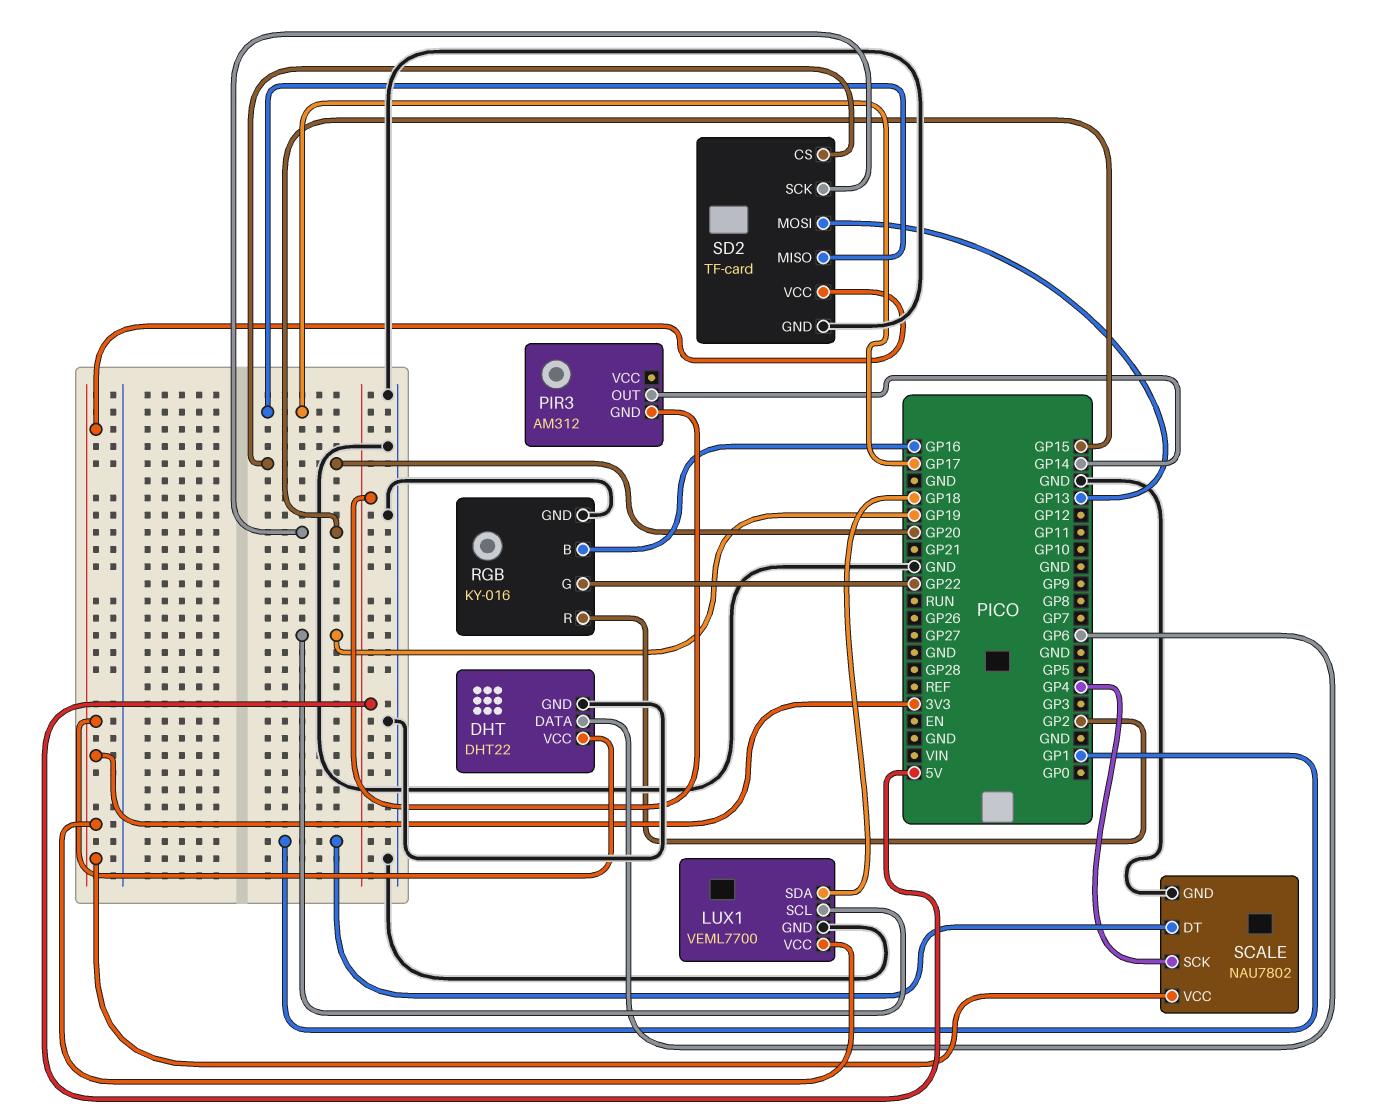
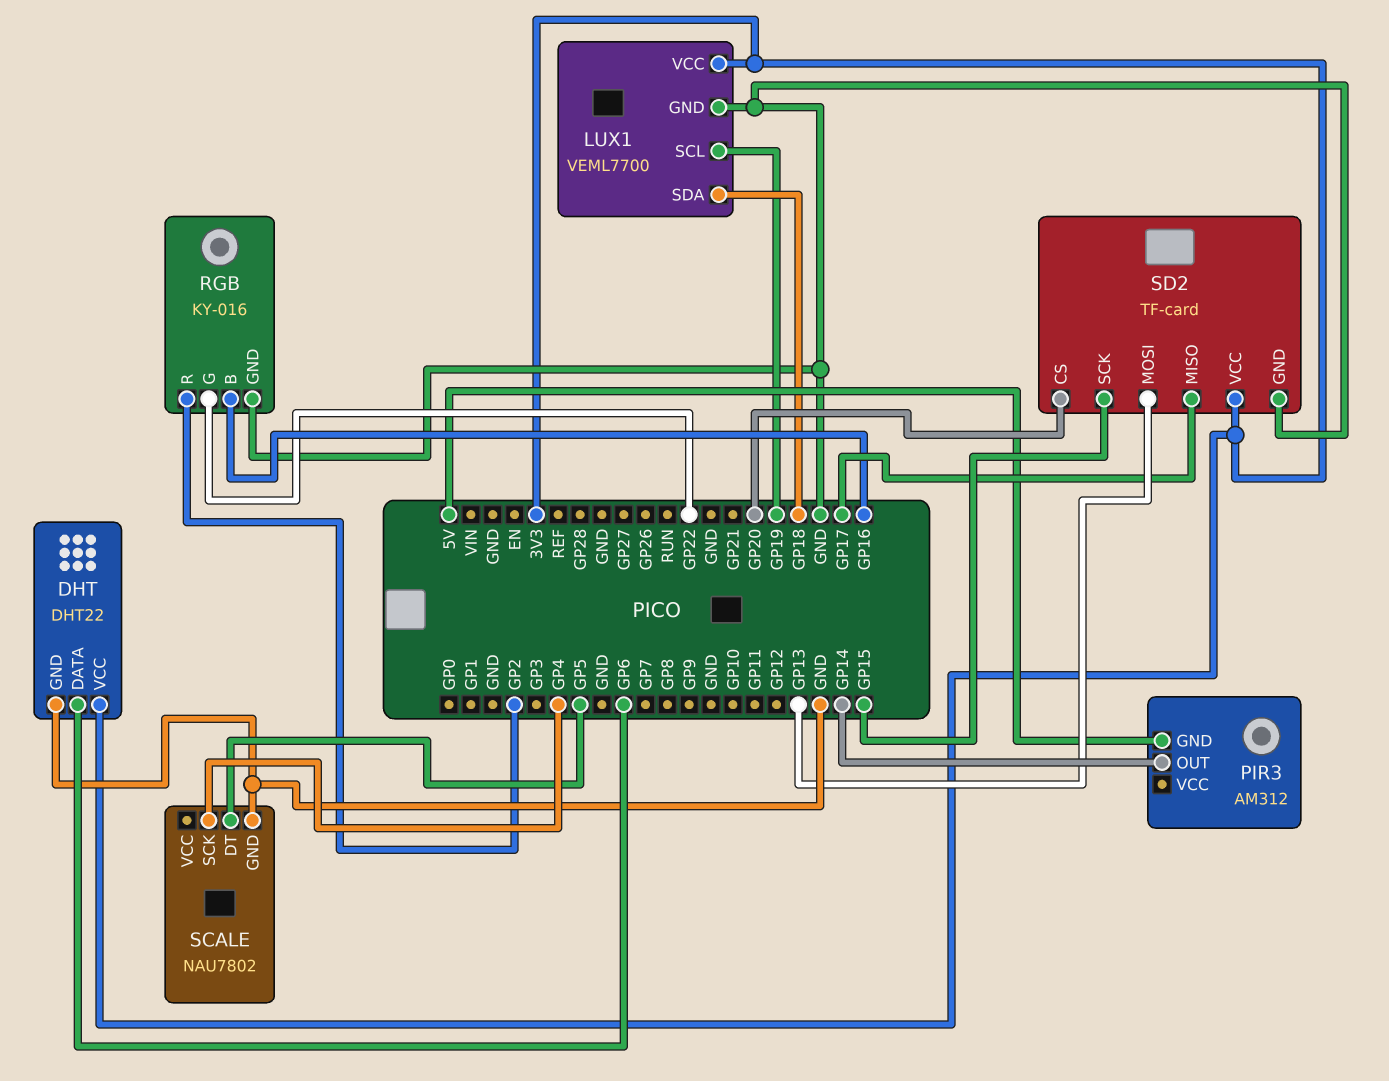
SCALE pin DT: GP1 -> GP5
SCALE pin VCC: 3V3 -> none

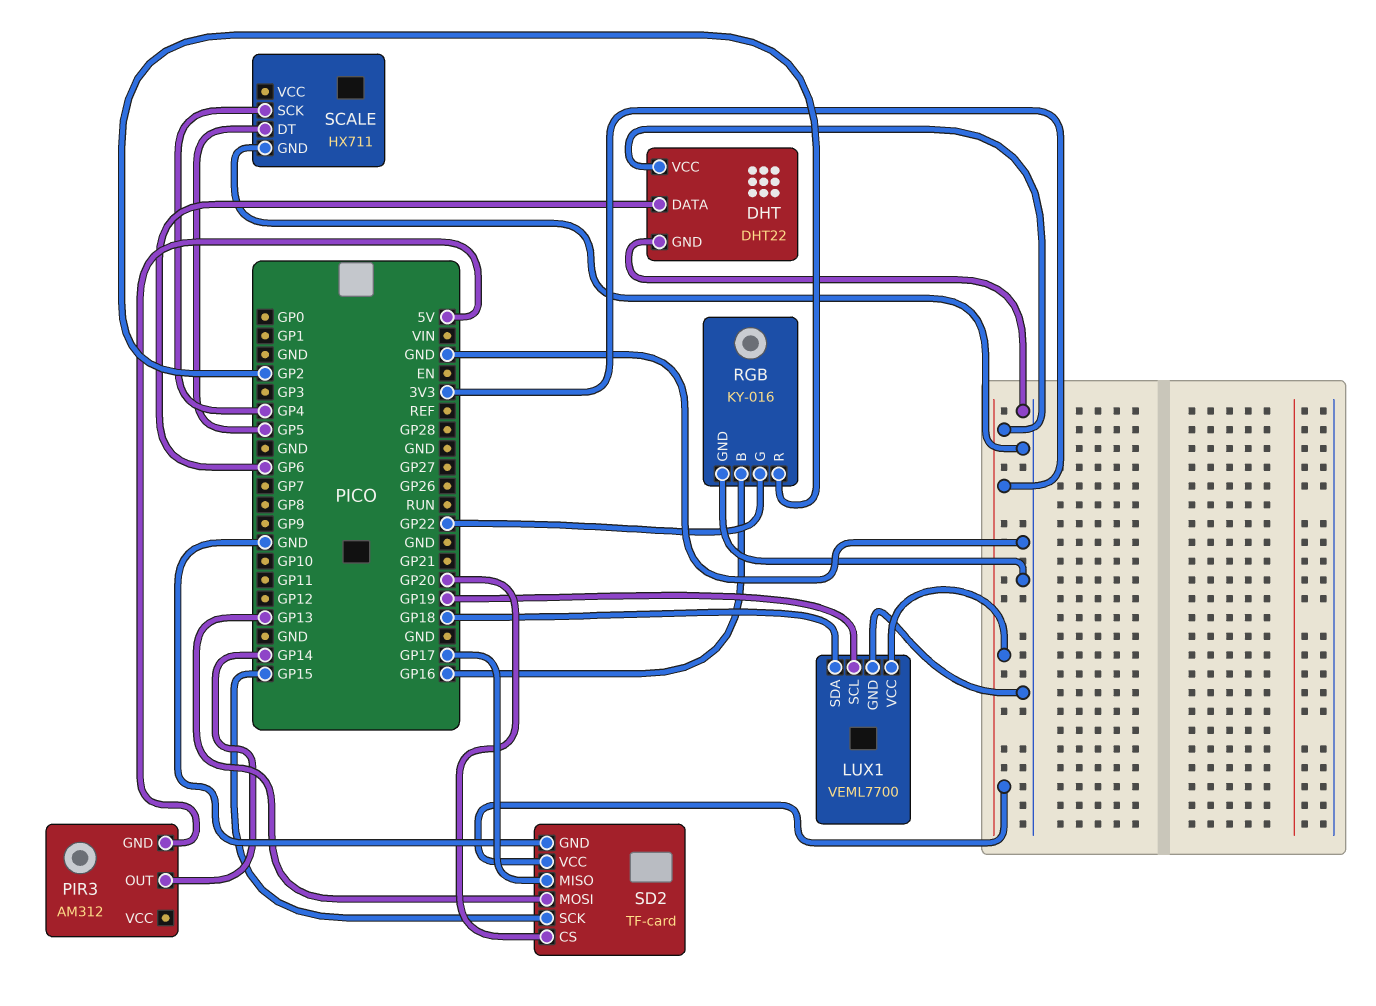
SCALE: NAU7802 -> HX711

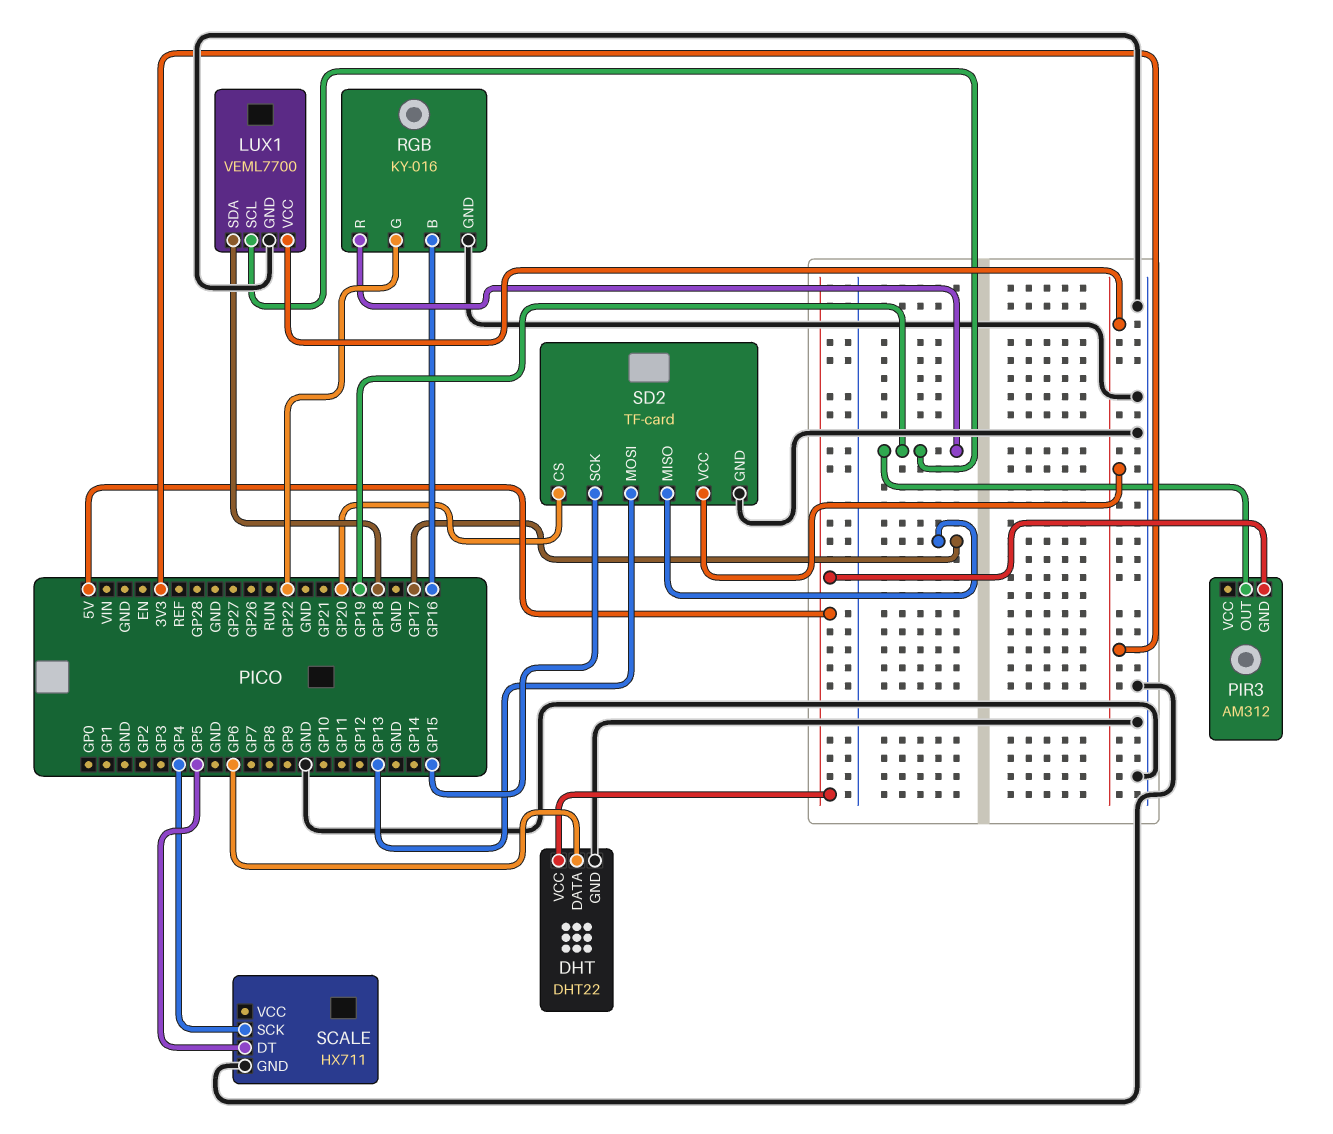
DHT pin VCC: 3V3 -> 5V
PIR3 pin OUT: GP14 -> GP19
RGB pin R: GP2 -> GP19

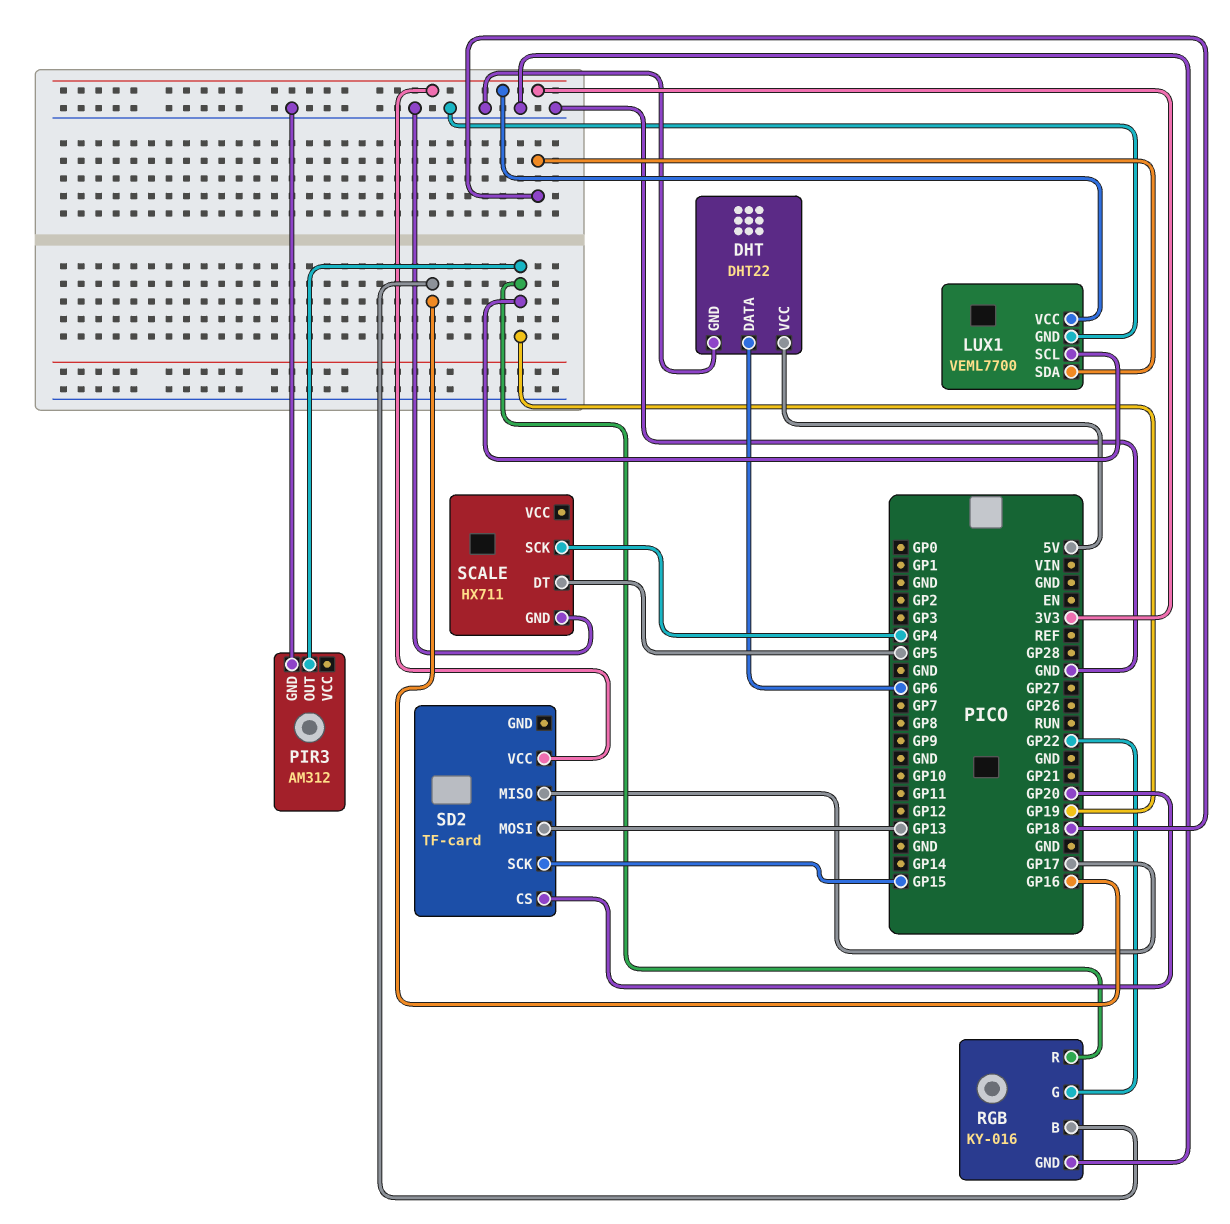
PIR3 pin GND: 5V -> GND
SD2 pin GND: GND -> none

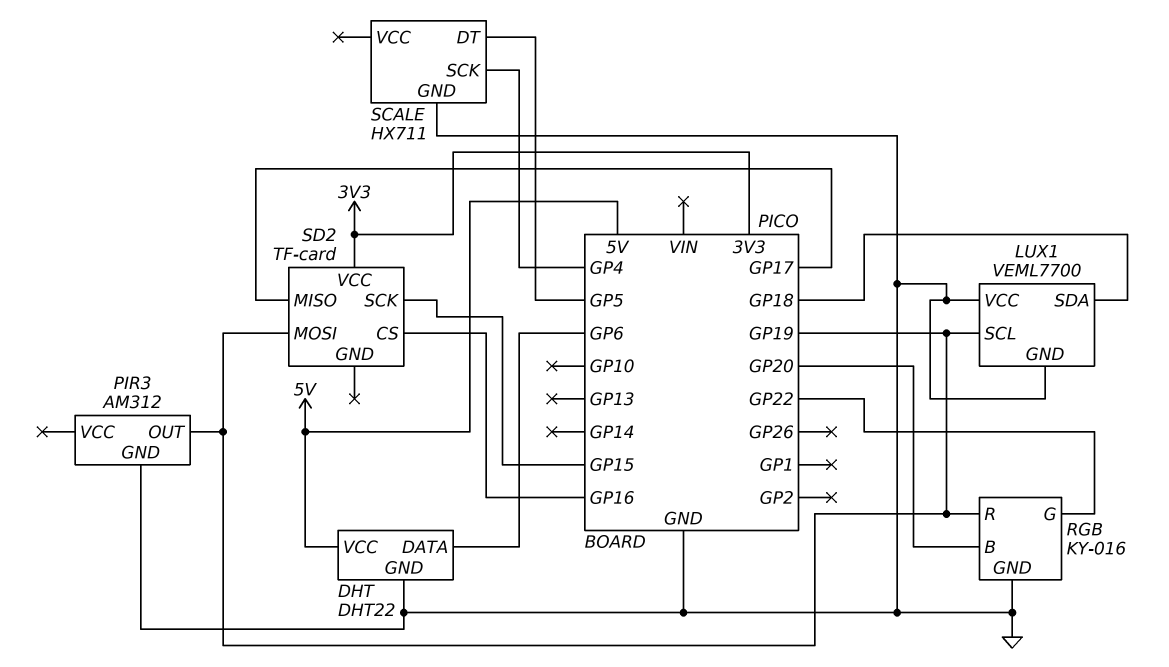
LUX1 pin VCC: 3V3 -> GND
RGB pin B: GP16 -> GP20
SD2 pin CS: GP20 -> GP16
SD2 pin MOSI: GP13 -> GP19

